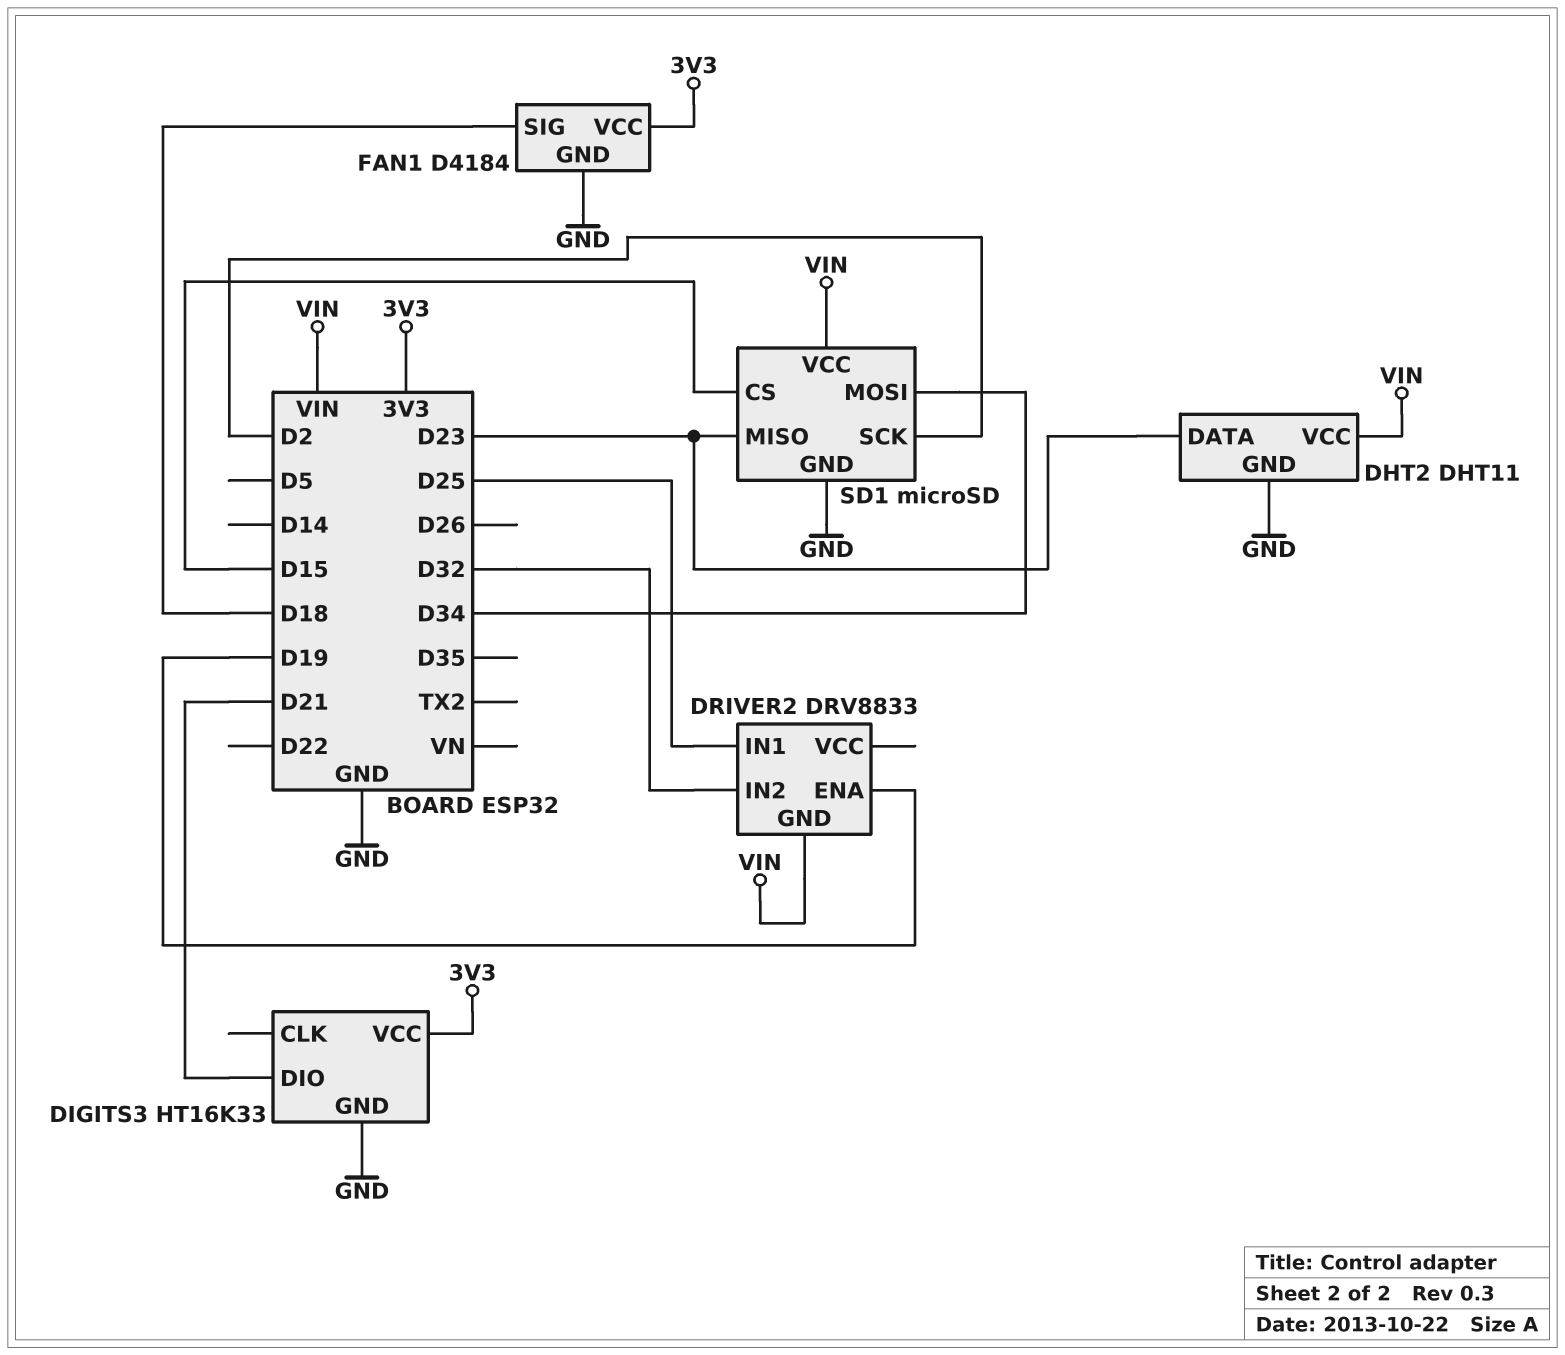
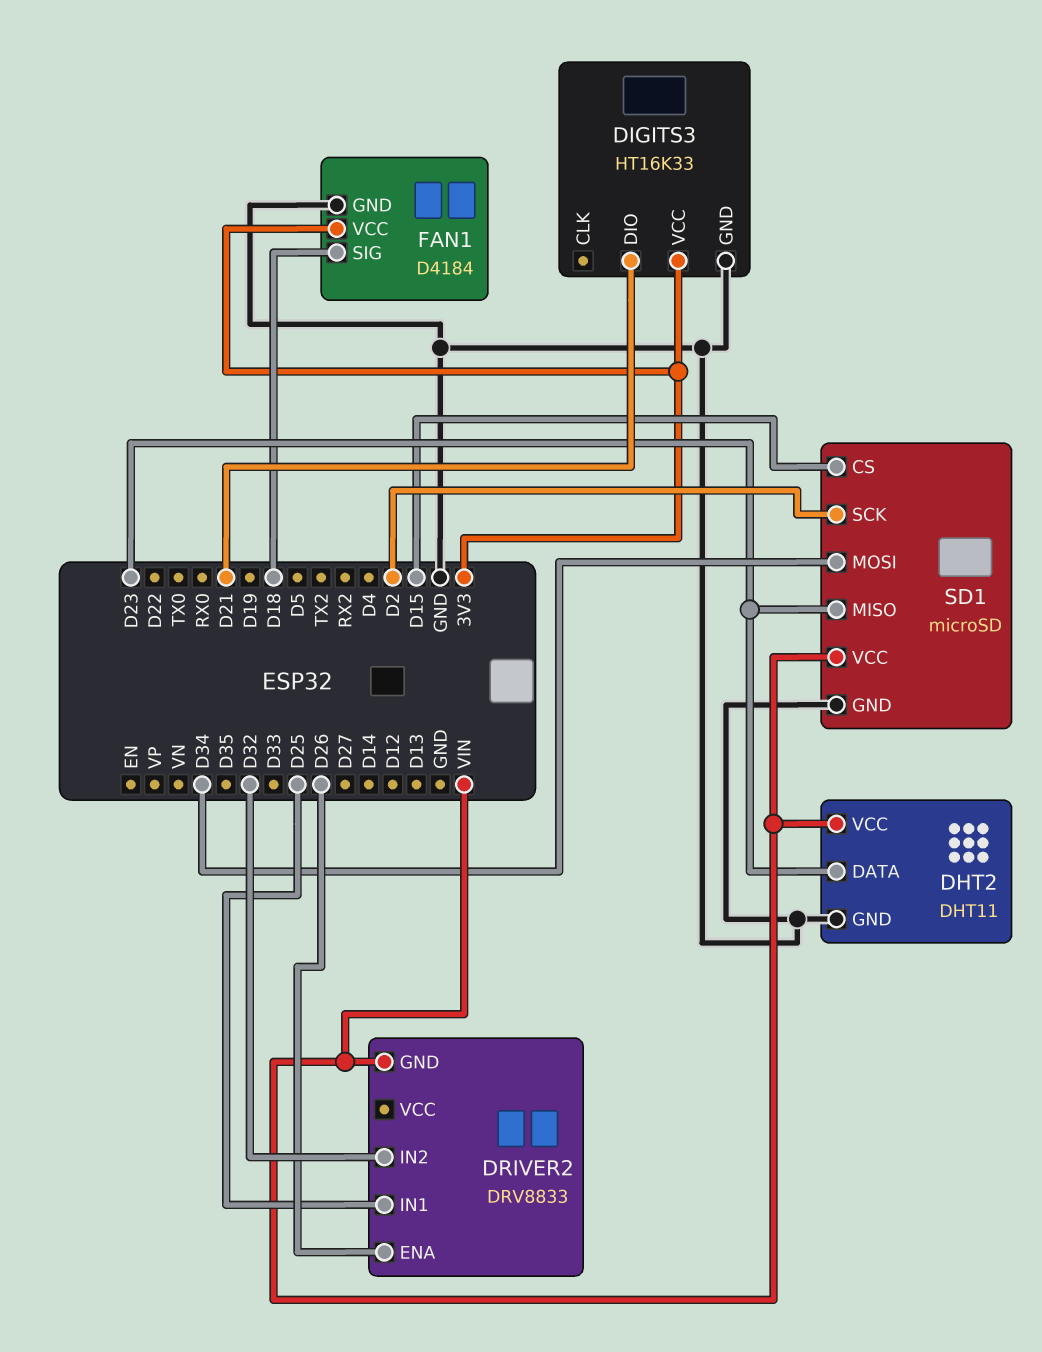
DRIVER2 pin ENA: D19 -> D26

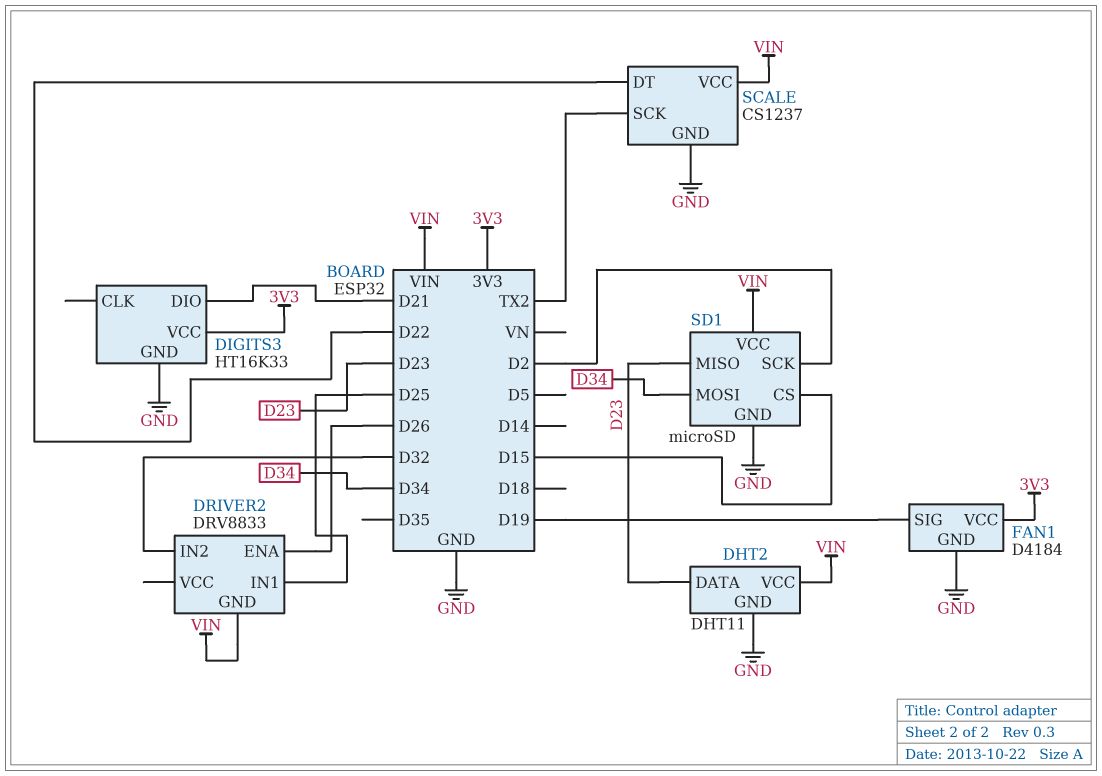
FAN1 pin SIG: D18 -> D19
SCALE: none -> CS1237
SCALE pin DT: none -> D22
SCALE pin GND: none -> GND
SCALE pin SCK: none -> TX2
SCALE pin VCC: none -> VIN

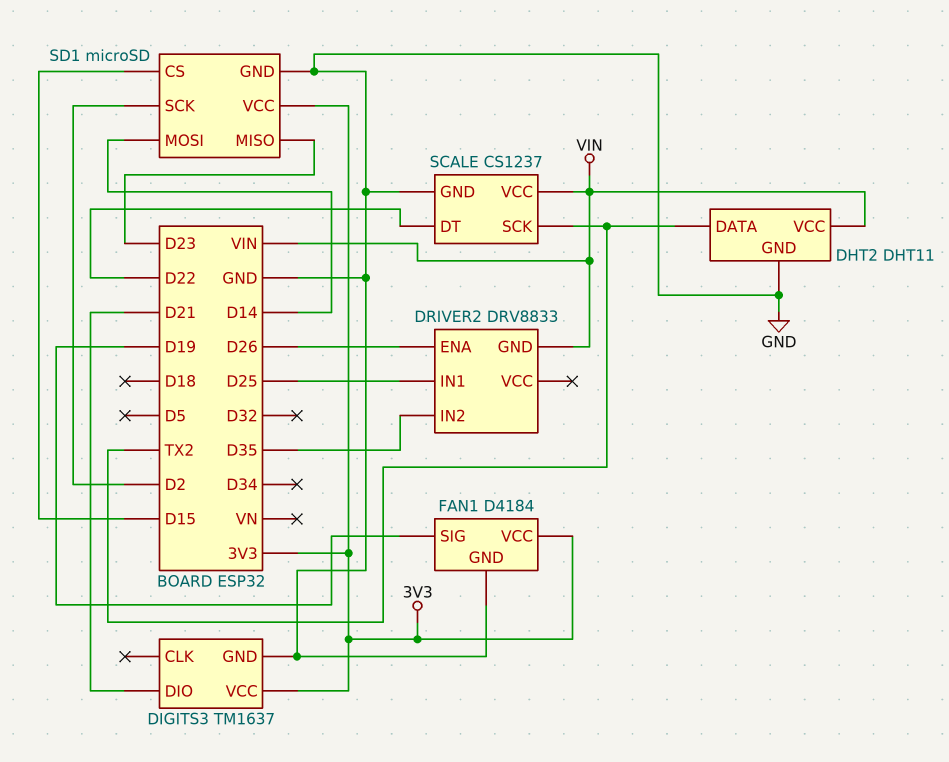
DHT2 pin DATA: D23 -> TX2
DIGITS3: HT16K33 -> TM1637
DRIVER2 pin IN2: D32 -> D35
SD1 pin MOSI: D34 -> D14
SD1 pin VCC: VIN -> 3V3

